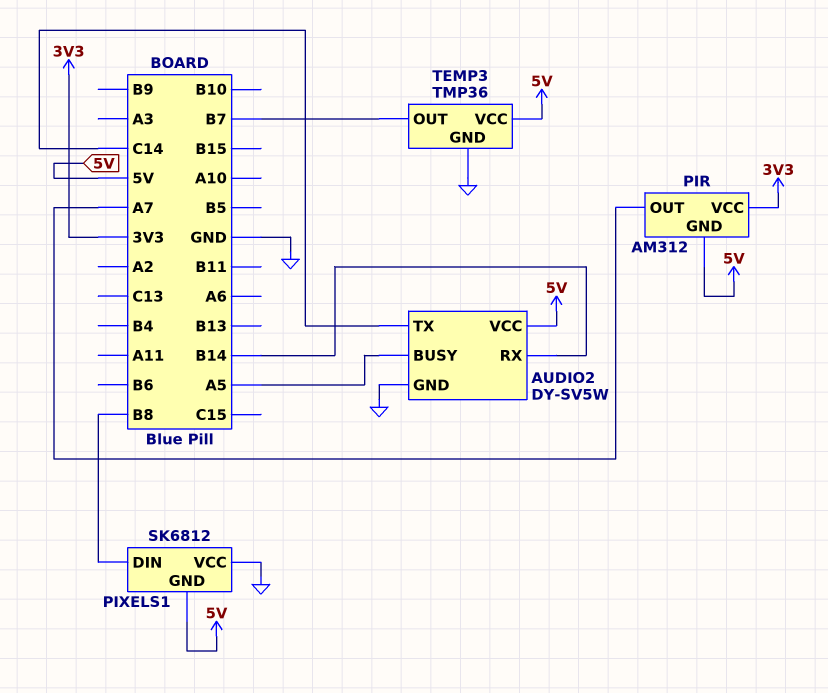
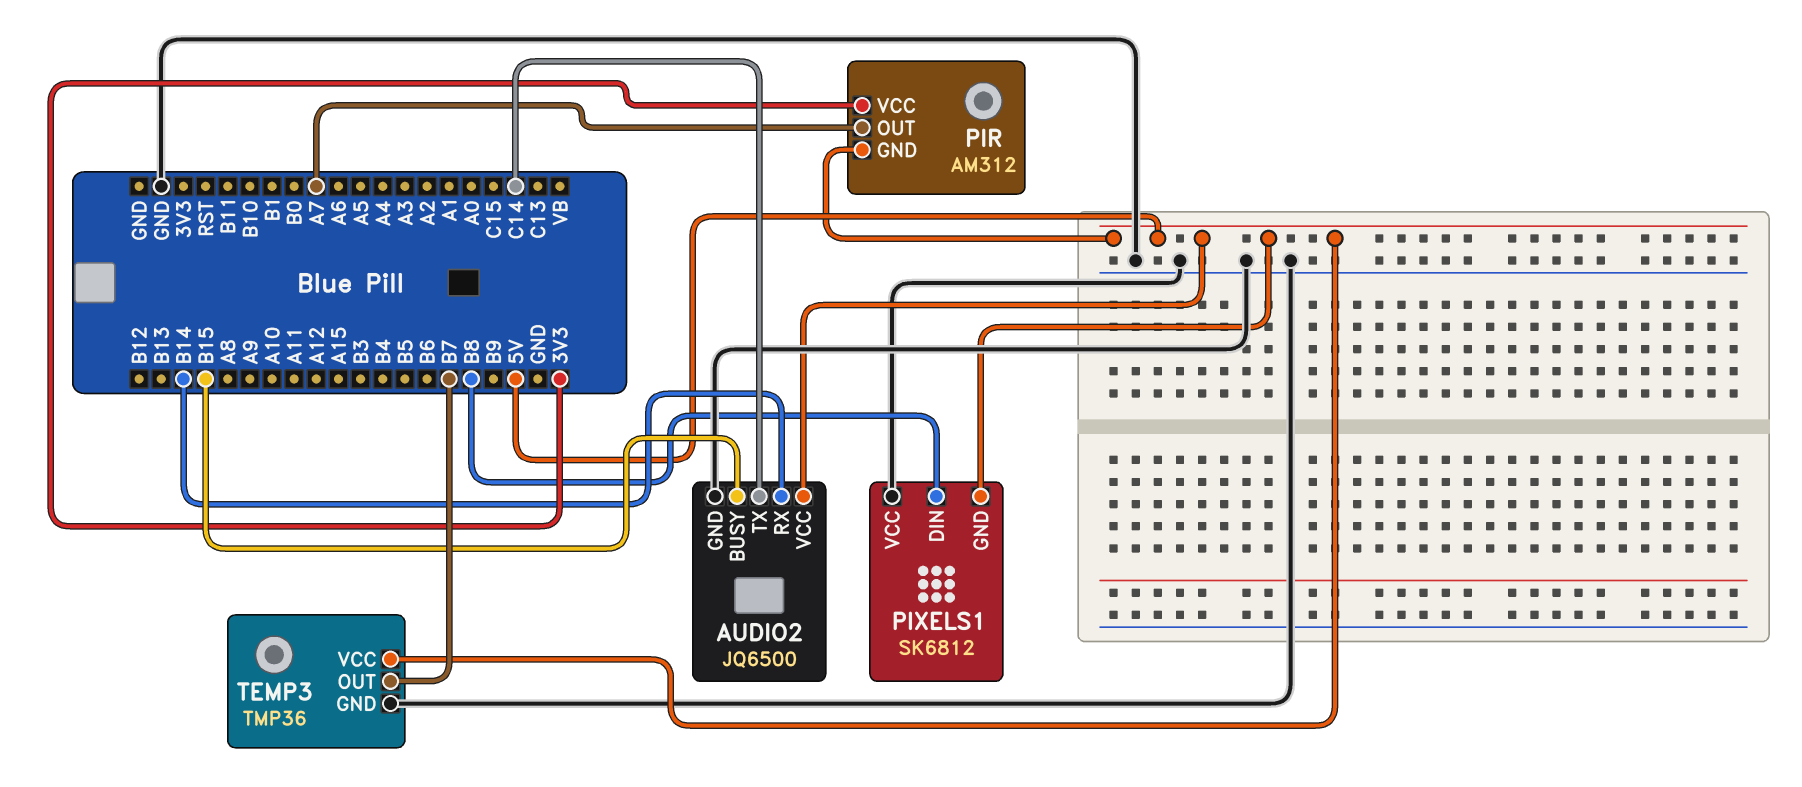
AUDIO2: DY-SV5W -> JQ6500
AUDIO2 pin BUSY: A5 -> B15

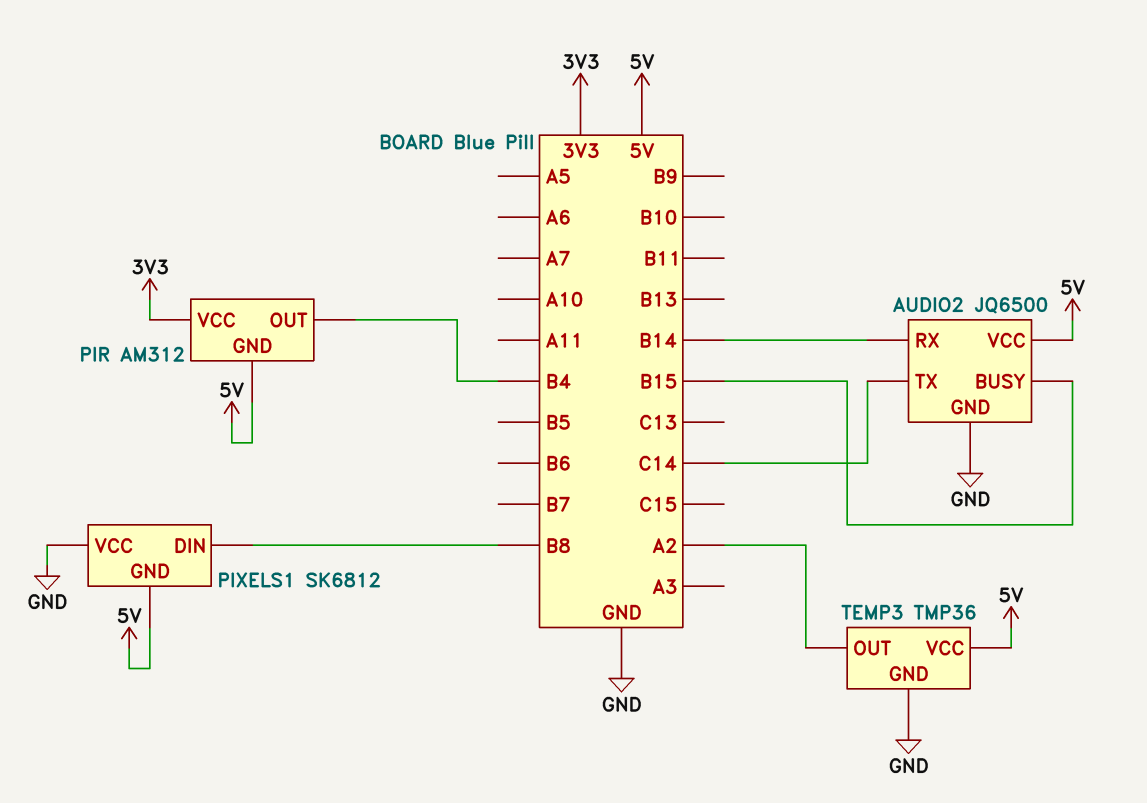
PIR pin OUT: A7 -> B4
TEMP3 pin OUT: B7 -> A2

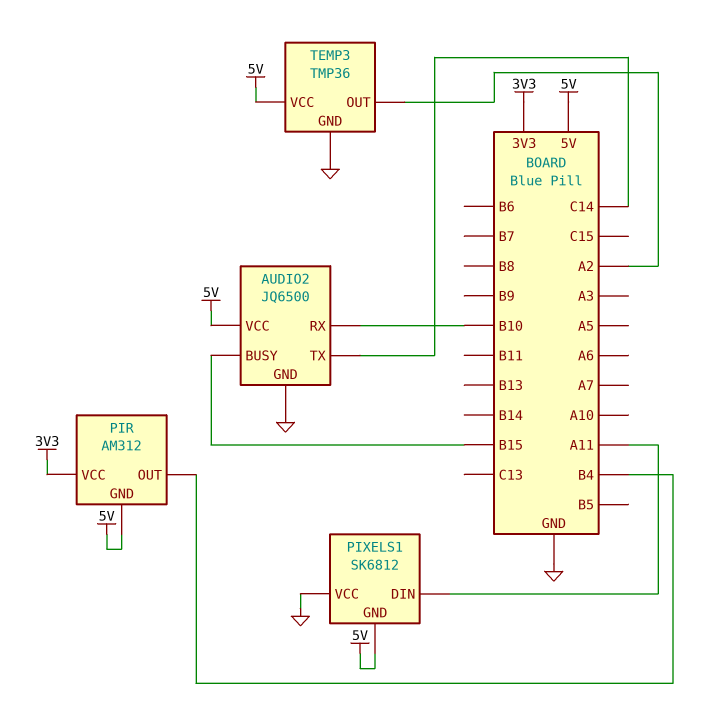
AUDIO2 pin RX: B14 -> B10
PIXELS1 pin DIN: B8 -> A11

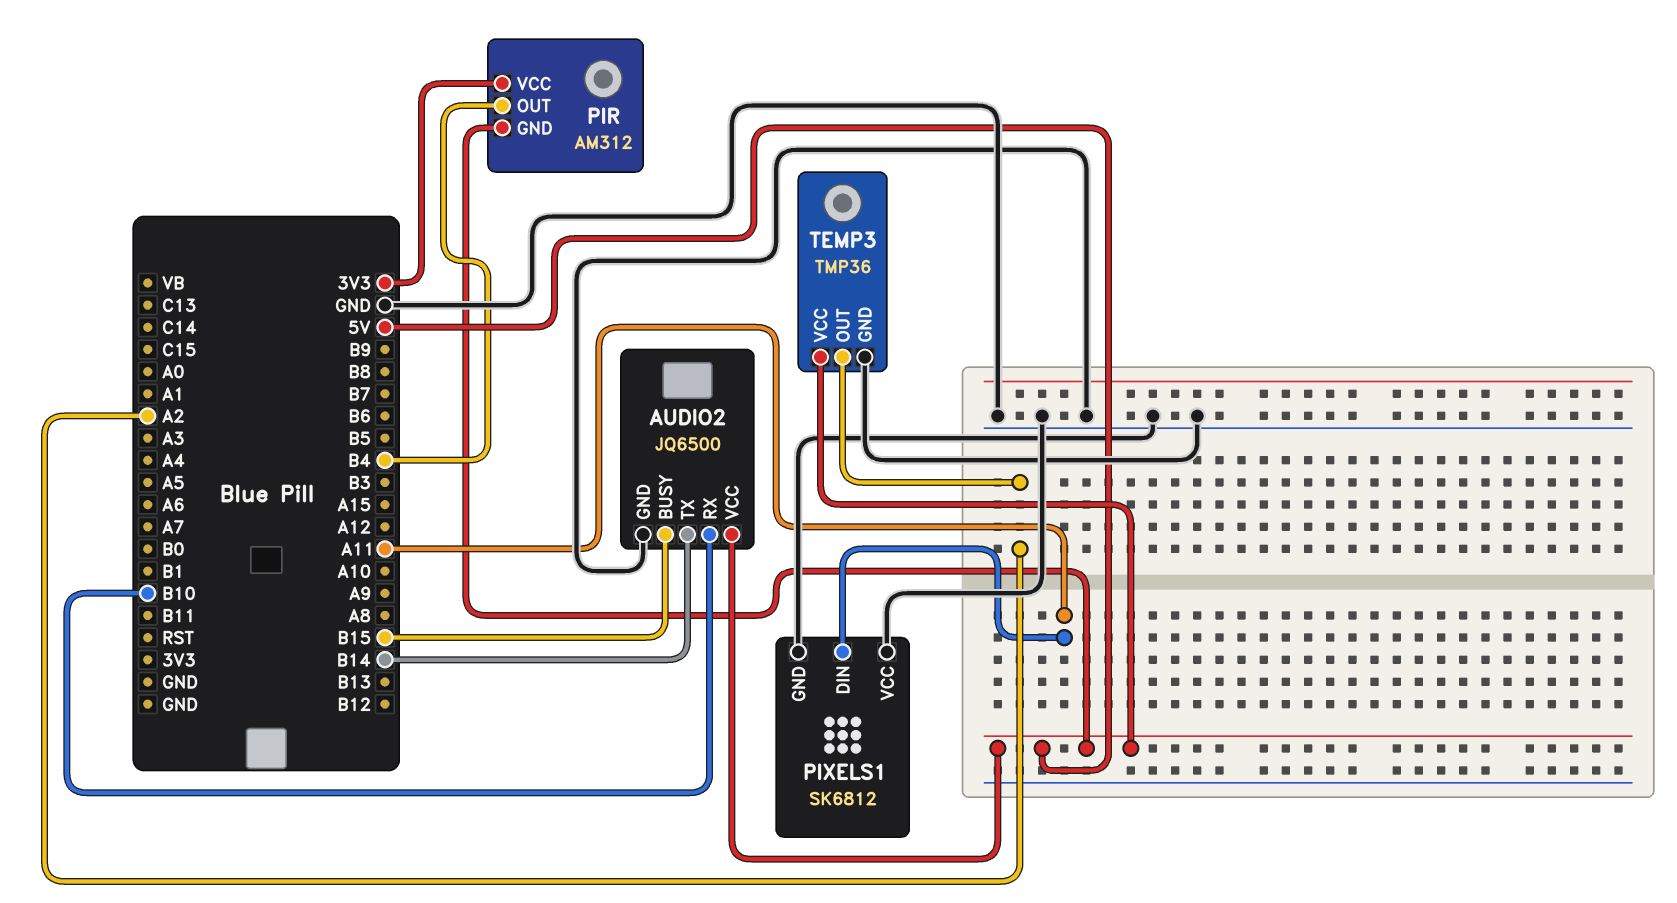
AUDIO2 pin TX: C14 -> B14
PIXELS1 pin GND: 5V -> GND

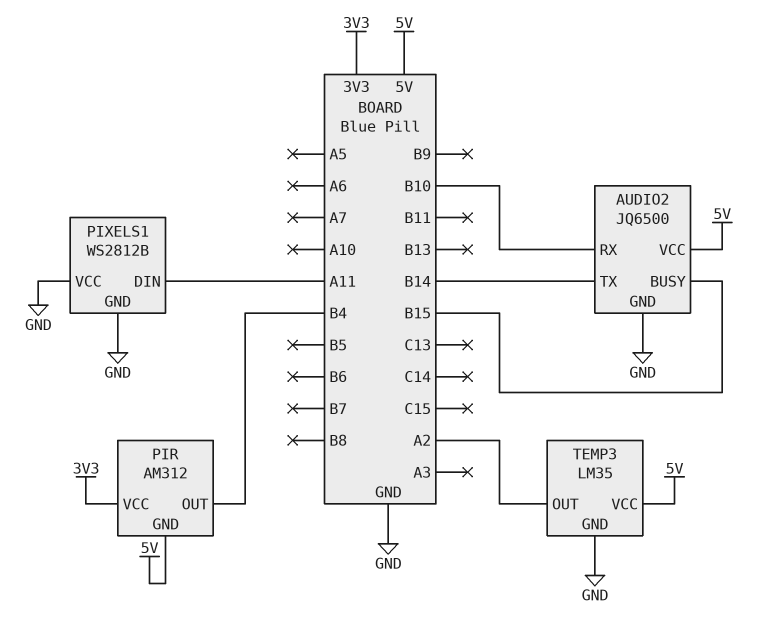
PIXELS1: SK6812 -> WS2812B
TEMP3: TMP36 -> LM35

